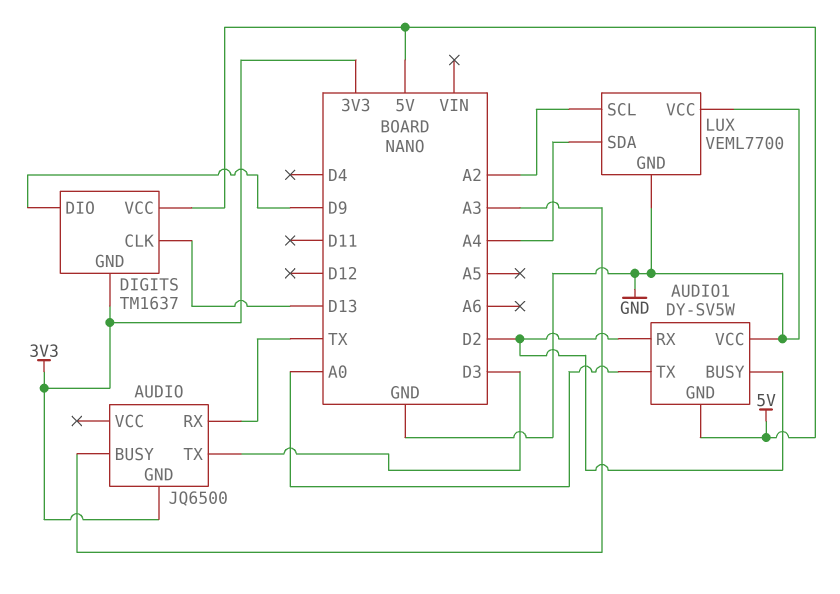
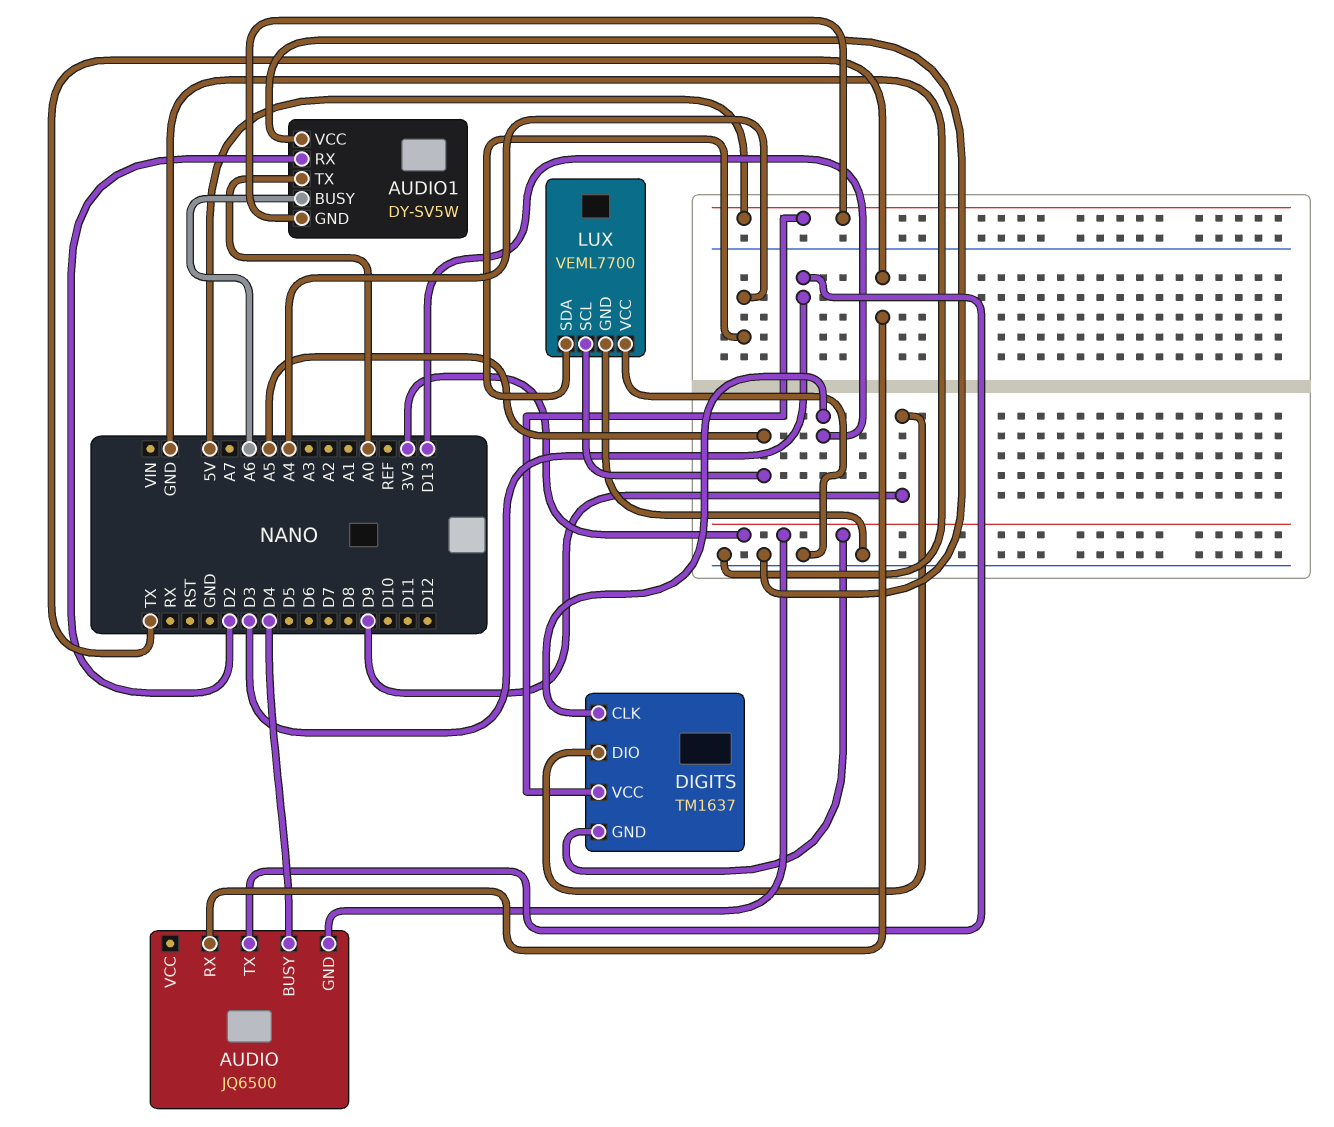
AUDIO pin BUSY: A3 -> D4
AUDIO1 pin BUSY: D2 -> A6
LUX pin SCL: A2 -> A5

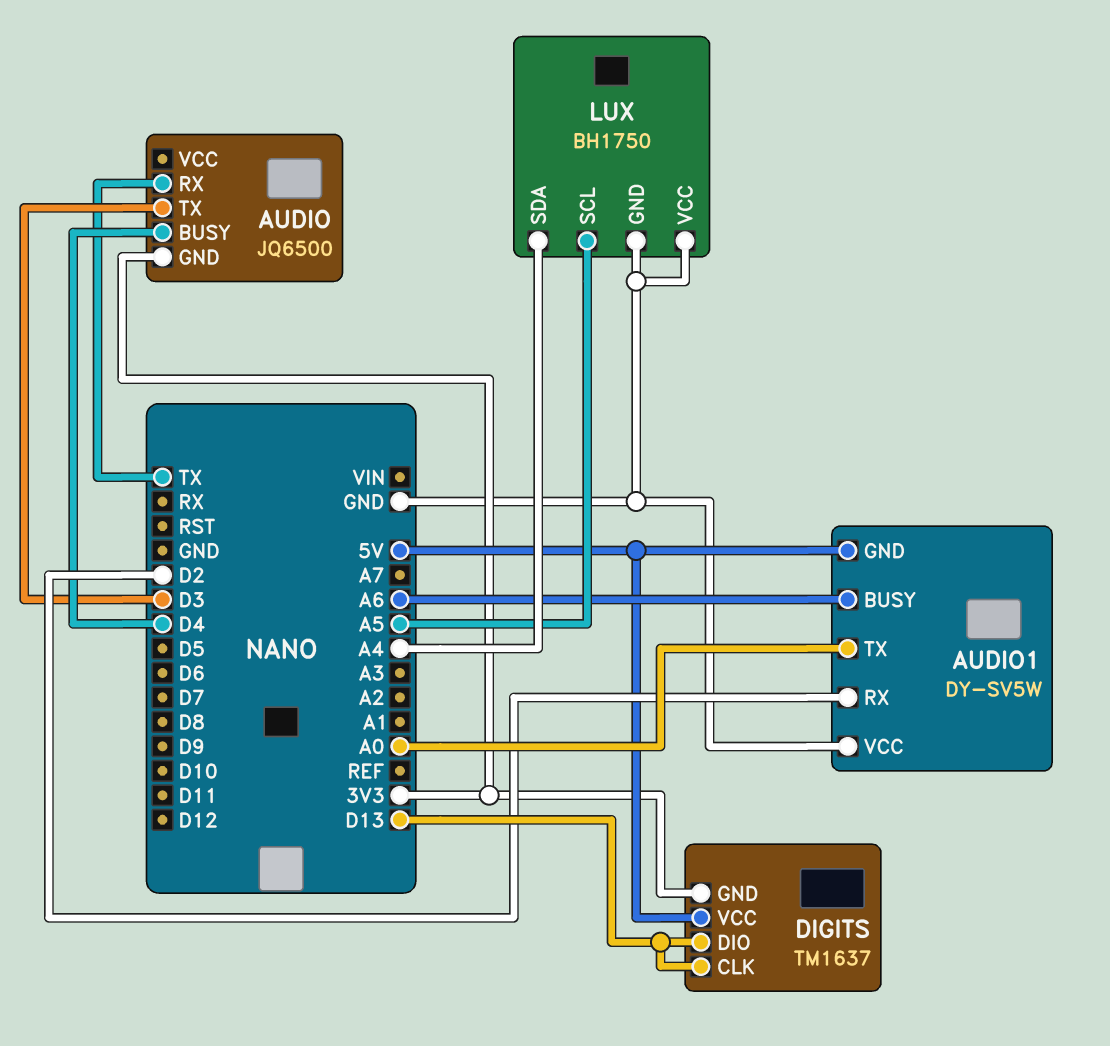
DIGITS pin DIO: D9 -> D13
LUX: VEML7700 -> BH1750

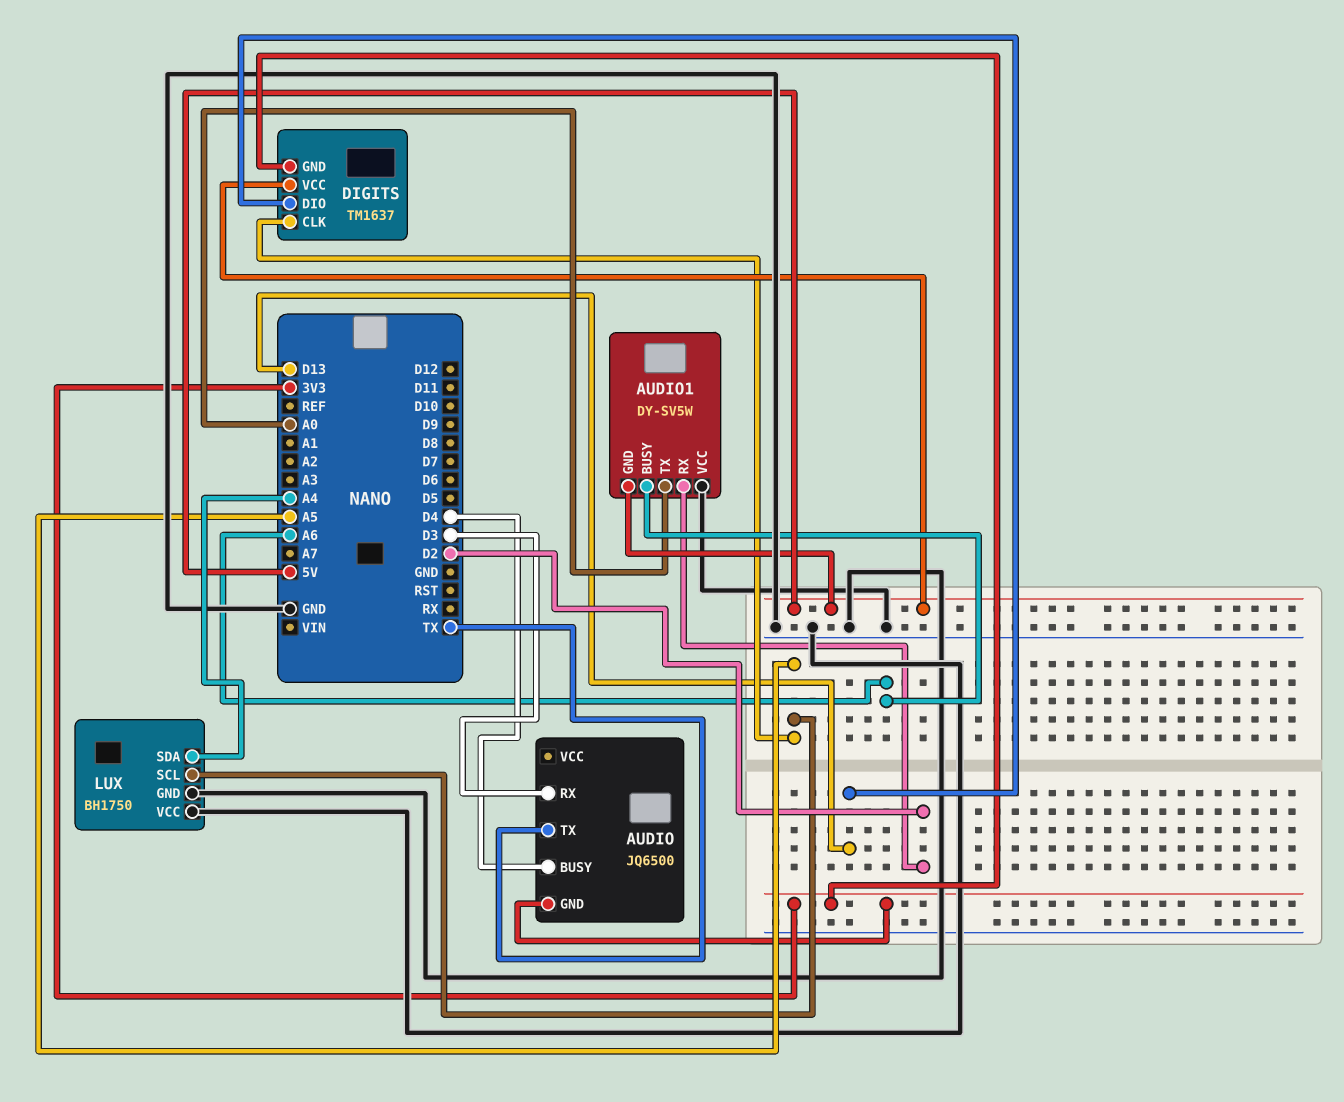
AUDIO pin RX: TX -> D3
AUDIO pin TX: D3 -> TX
DIGITS pin CLK: D13 -> A5

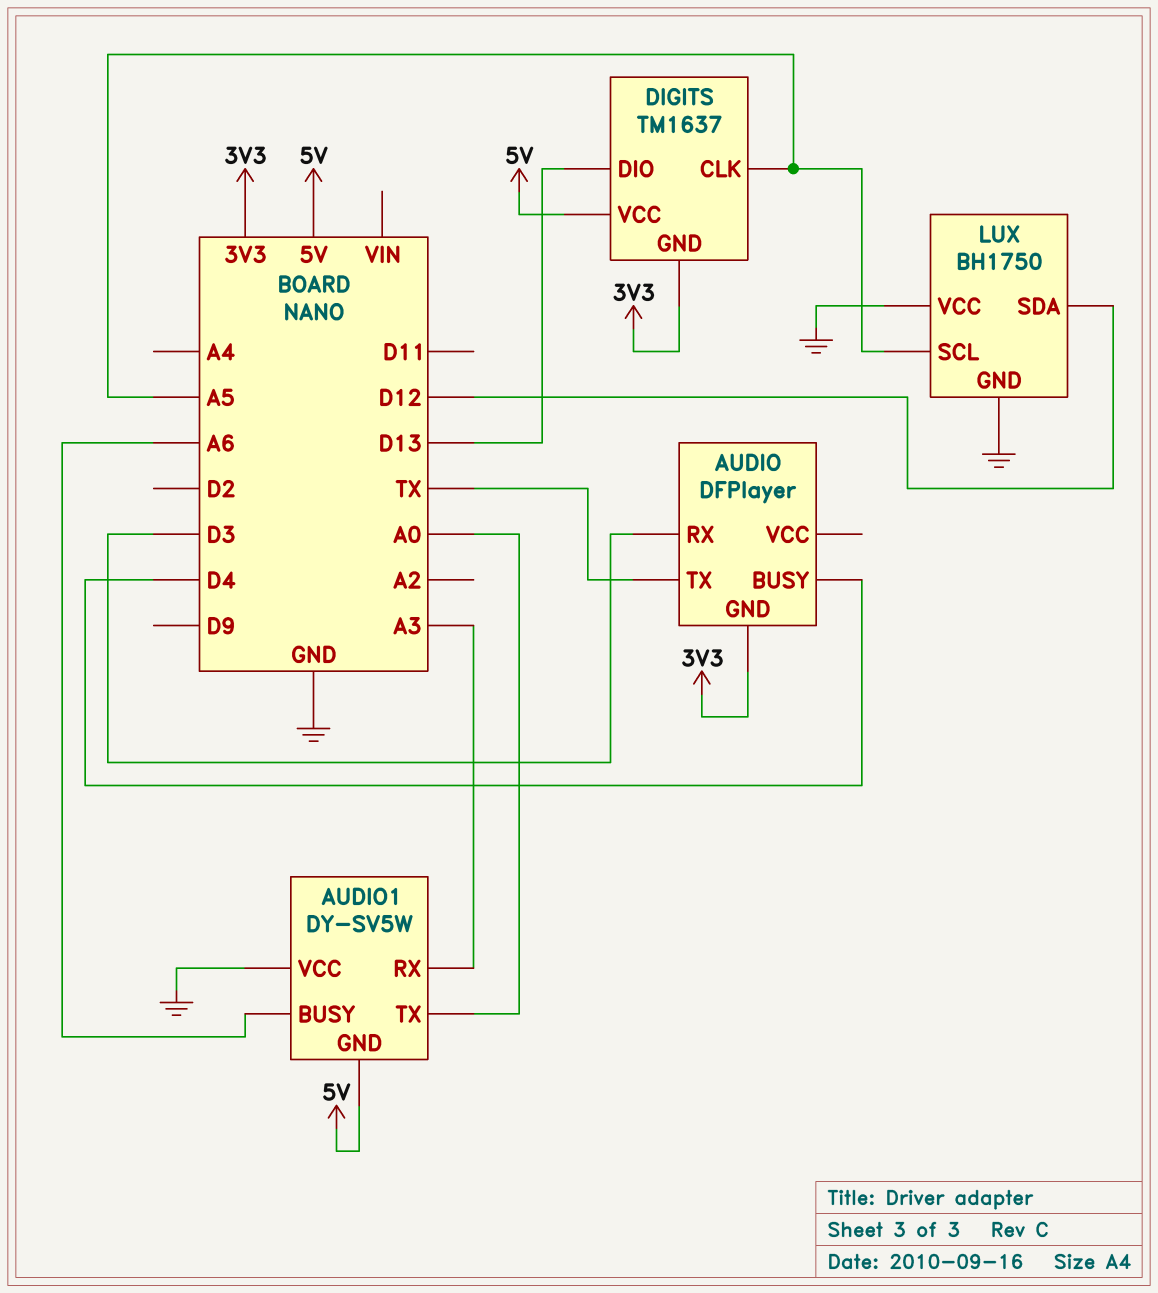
AUDIO: JQ6500 -> DFPlayer
AUDIO1 pin RX: D2 -> A3
LUX pin SDA: A4 -> D12

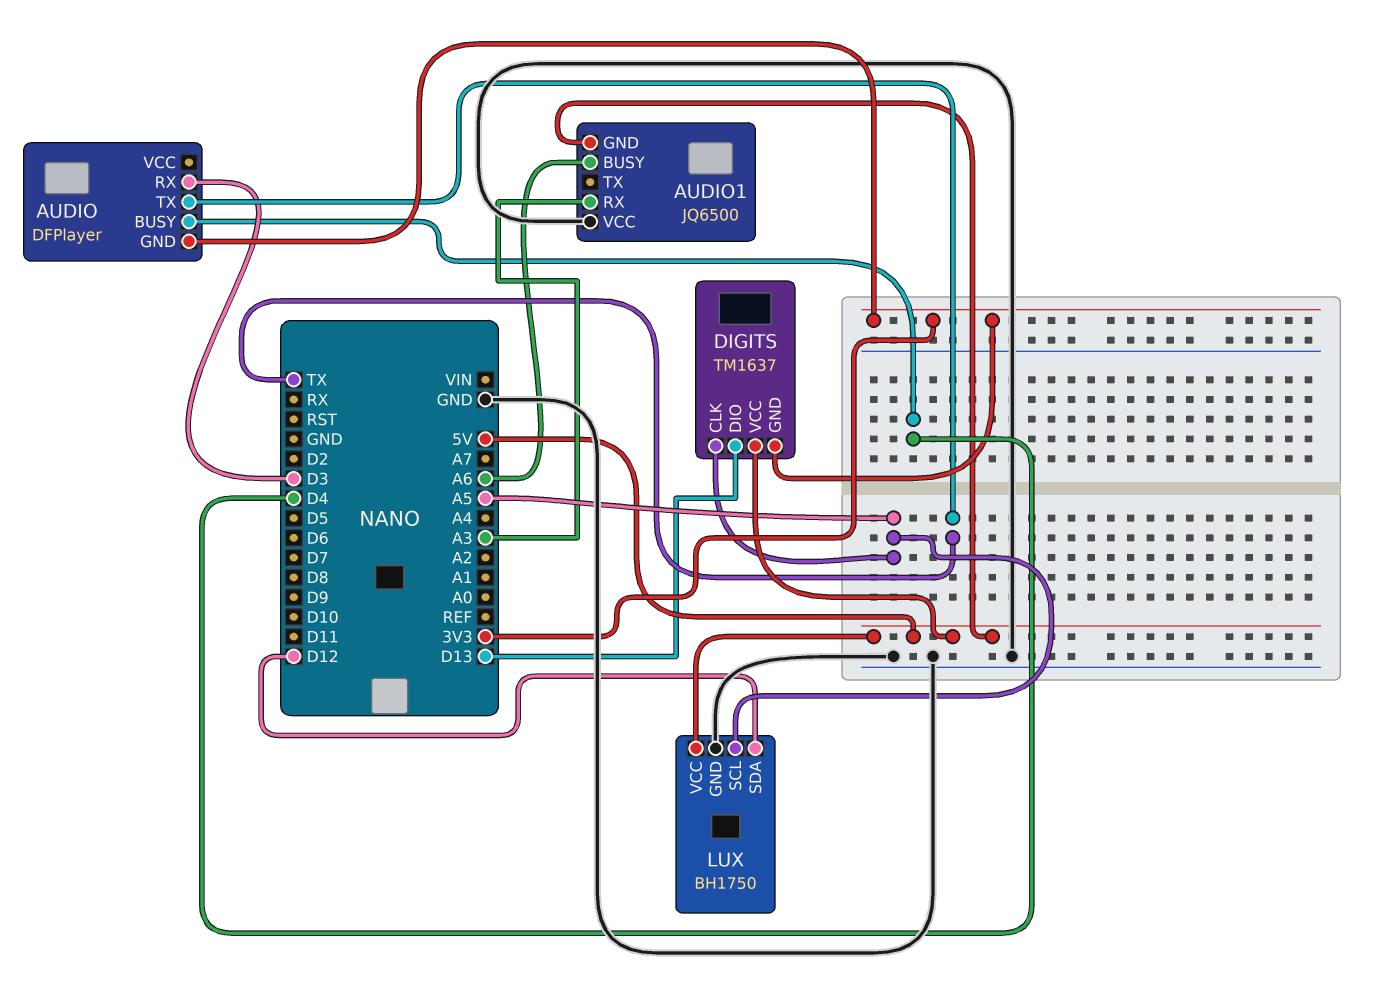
AUDIO1: DY-SV5W -> JQ6500
AUDIO1 pin TX: A0 -> none
LUX pin VCC: GND -> 5V

